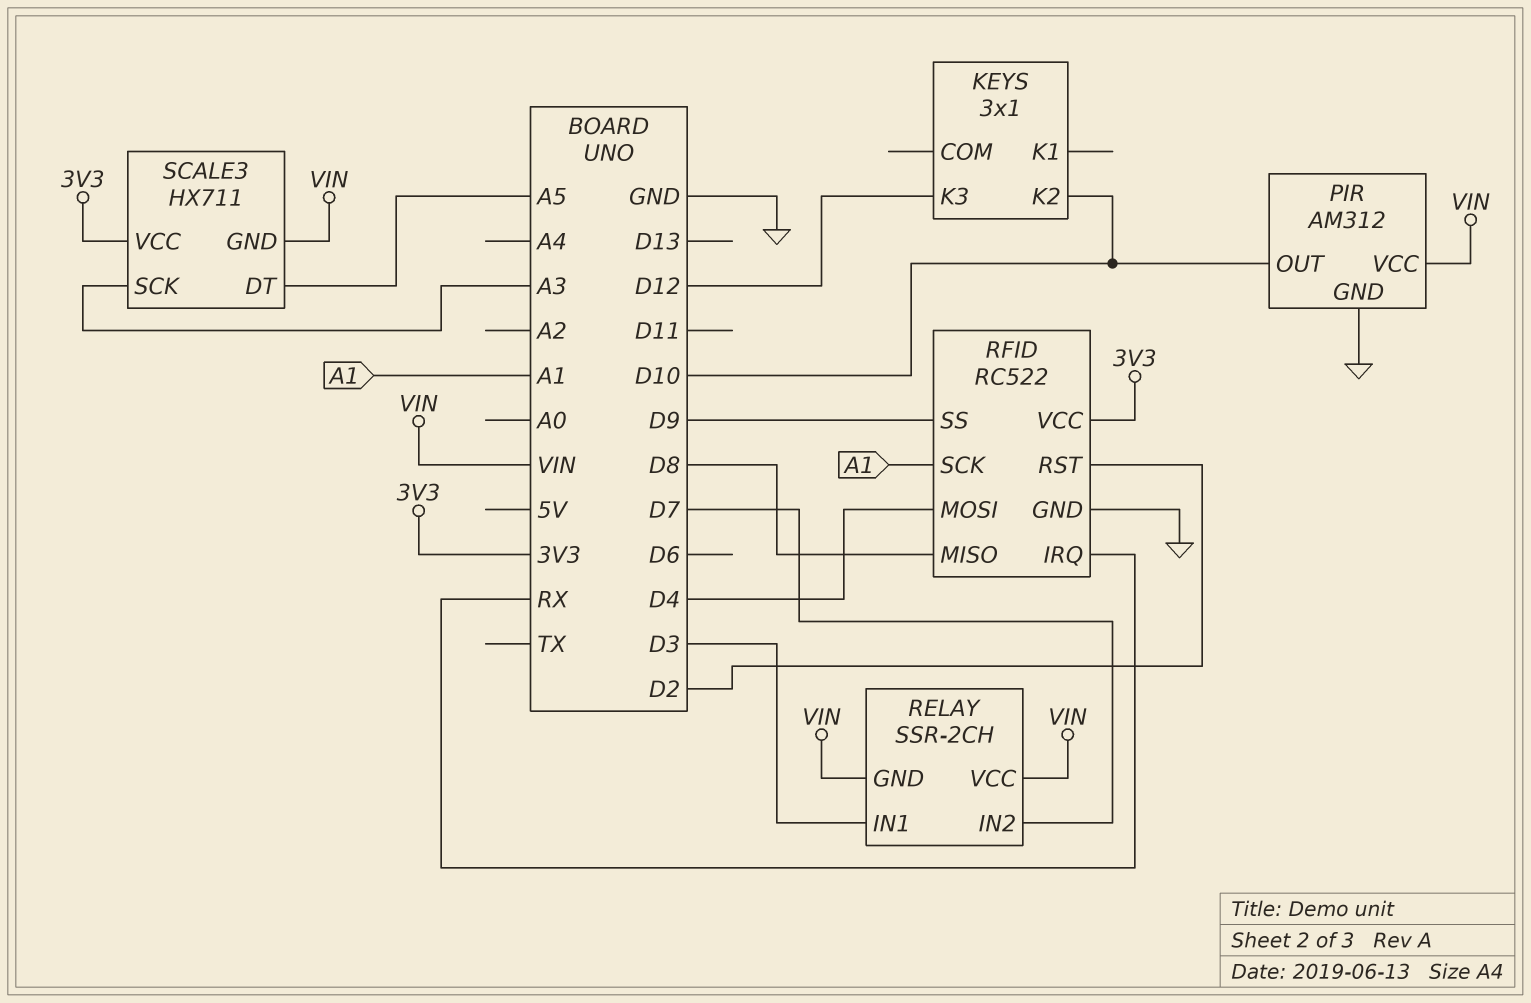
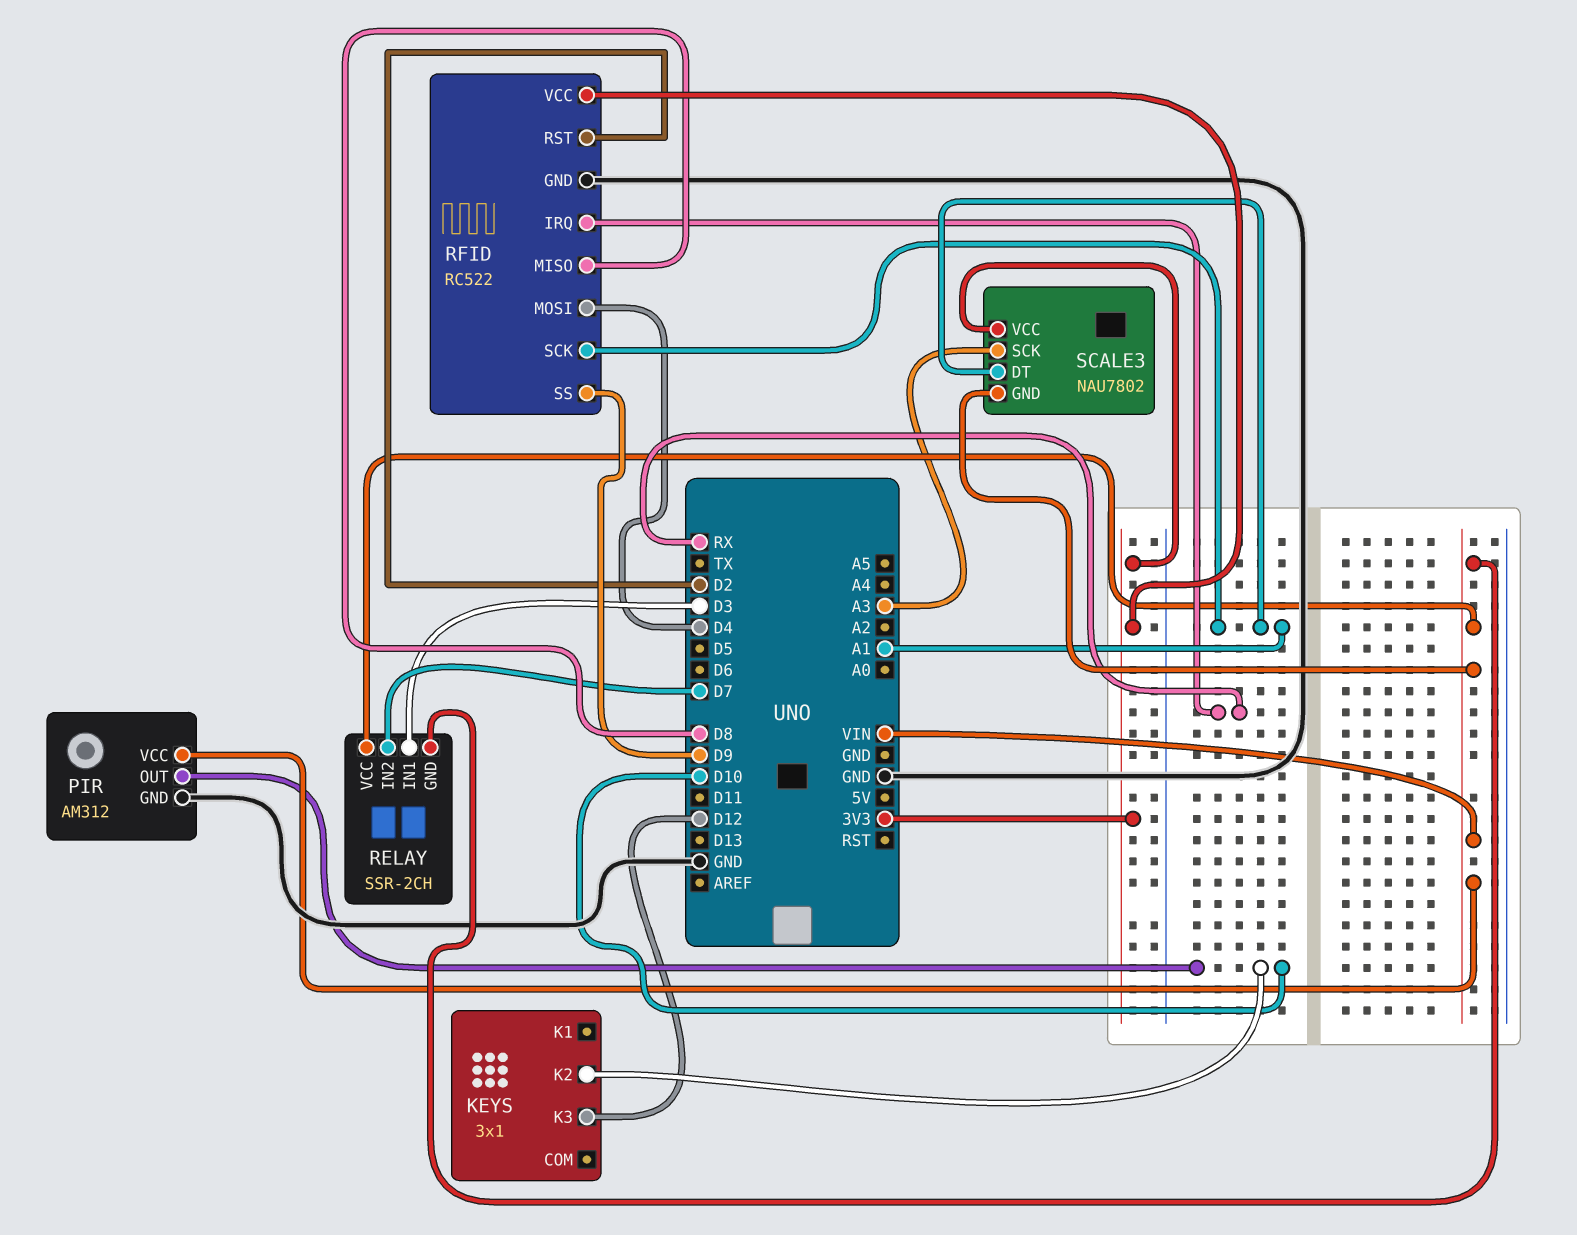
SCALE3: HX711 -> NAU7802
SCALE3 pin DT: A5 -> A1

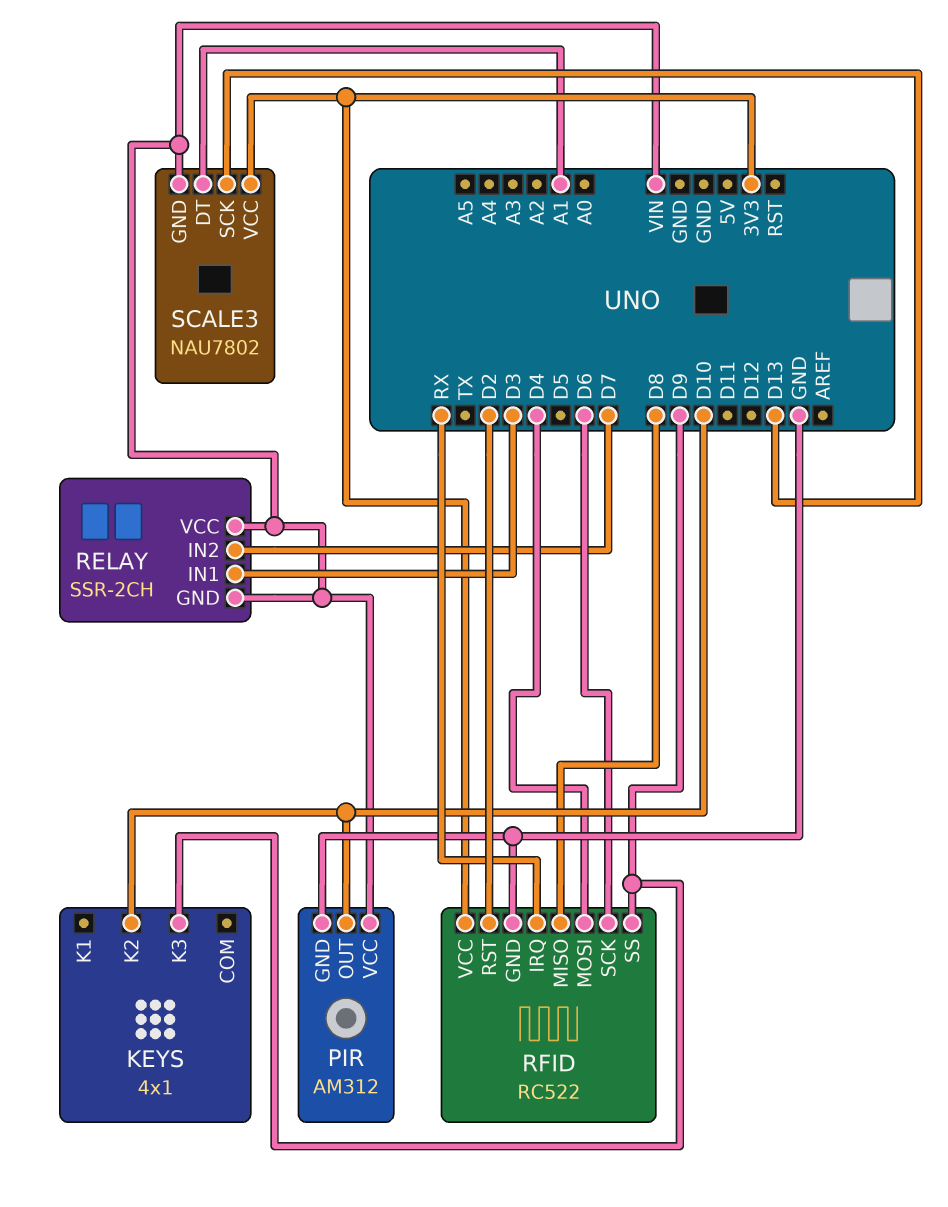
KEYS: 3x1 -> 4x1
KEYS pin K3: D12 -> D9
RFID pin SCK: A1 -> D6
SCALE3 pin SCK: A3 -> D13

